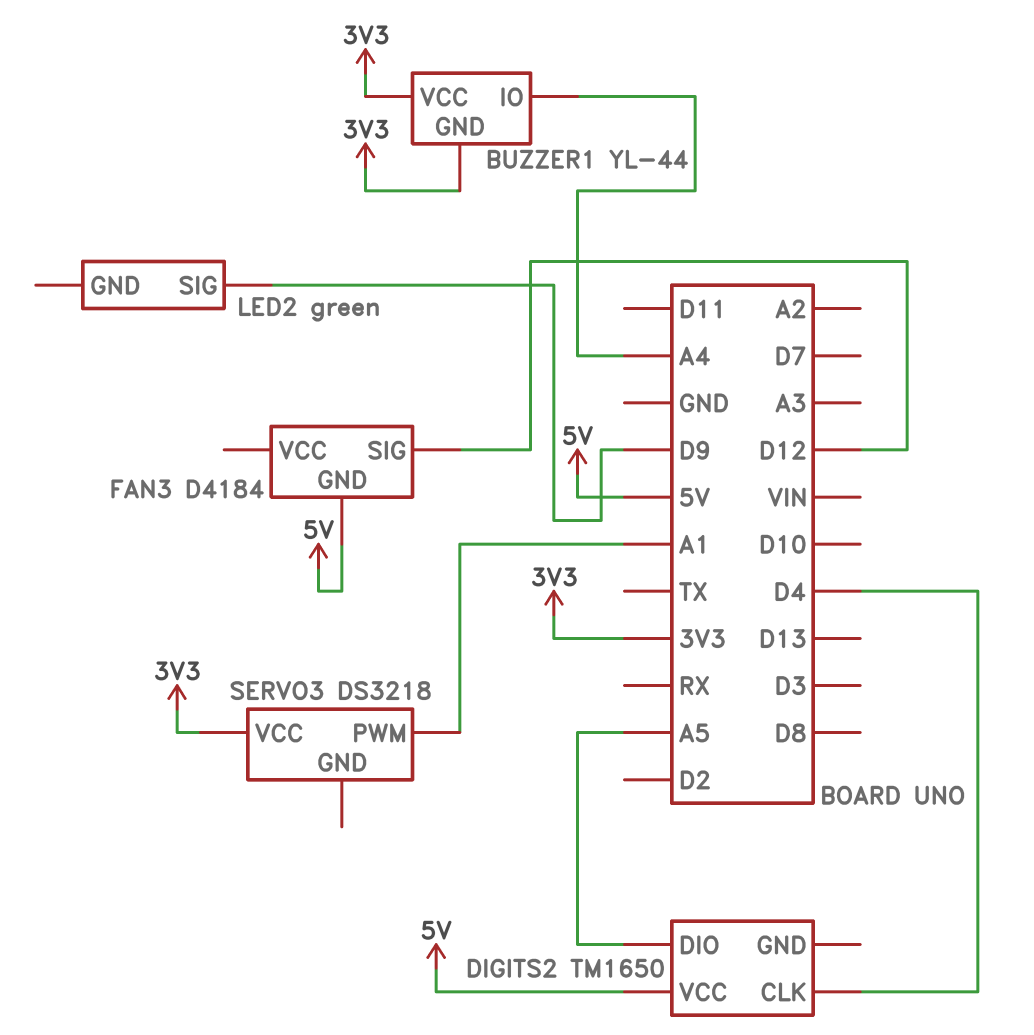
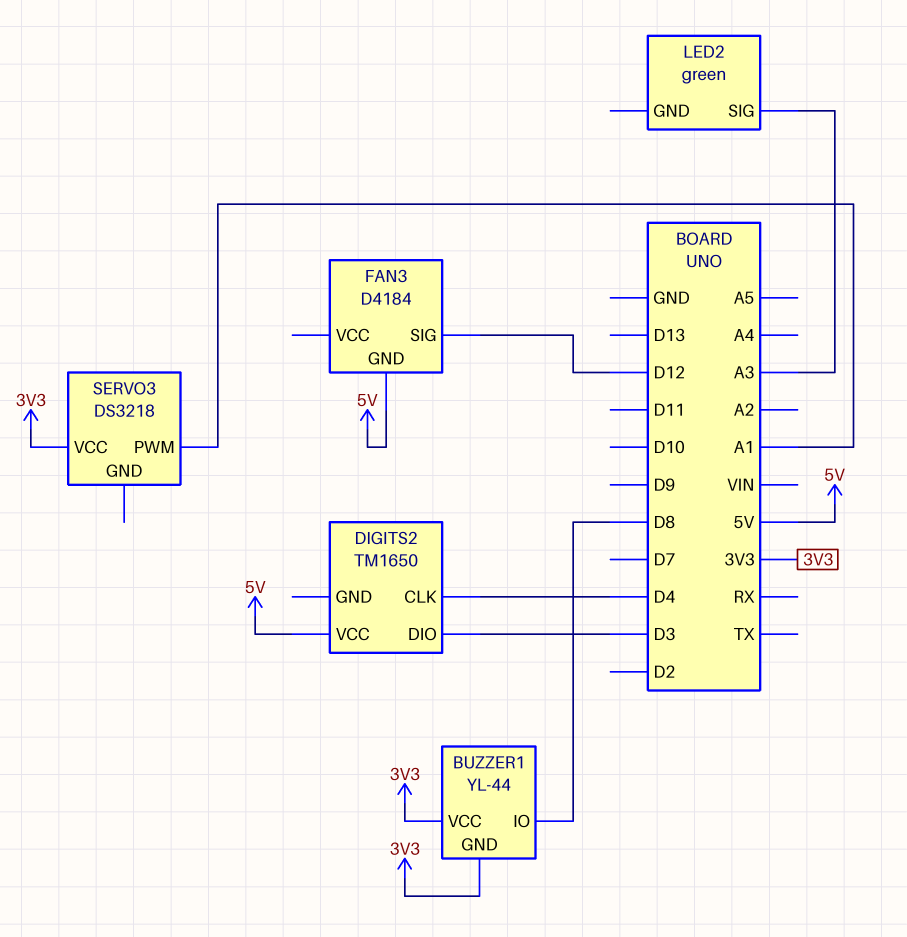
BUZZER1 pin IO: A4 -> D8
DIGITS2 pin DIO: A5 -> D3
LED2 pin SIG: D9 -> A3

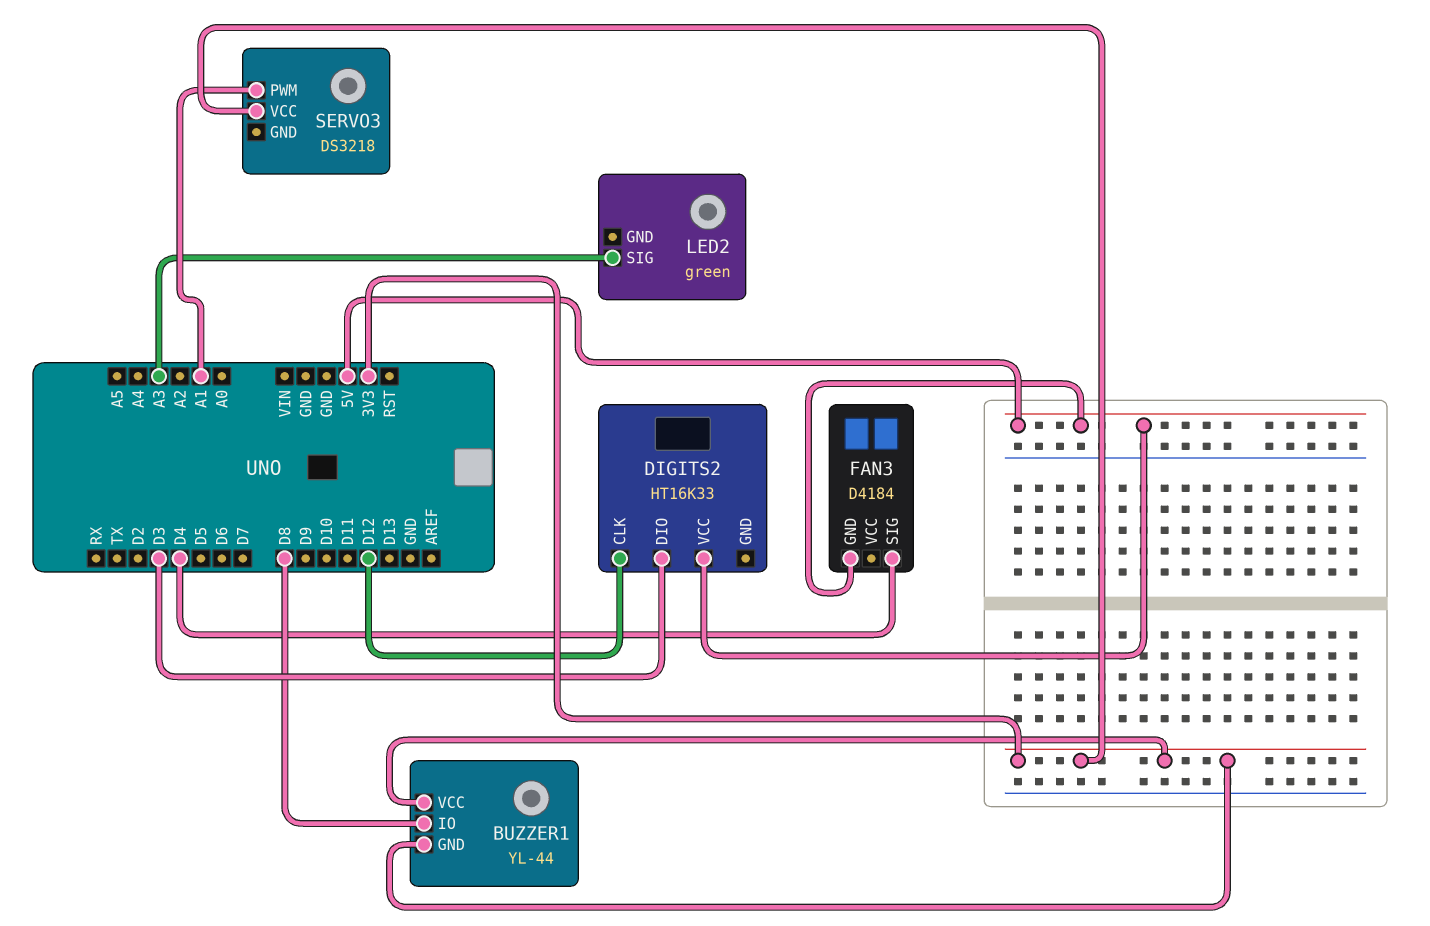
DIGITS2: TM1650 -> HT16K33
DIGITS2 pin CLK: D4 -> D12
FAN3 pin SIG: D12 -> D4

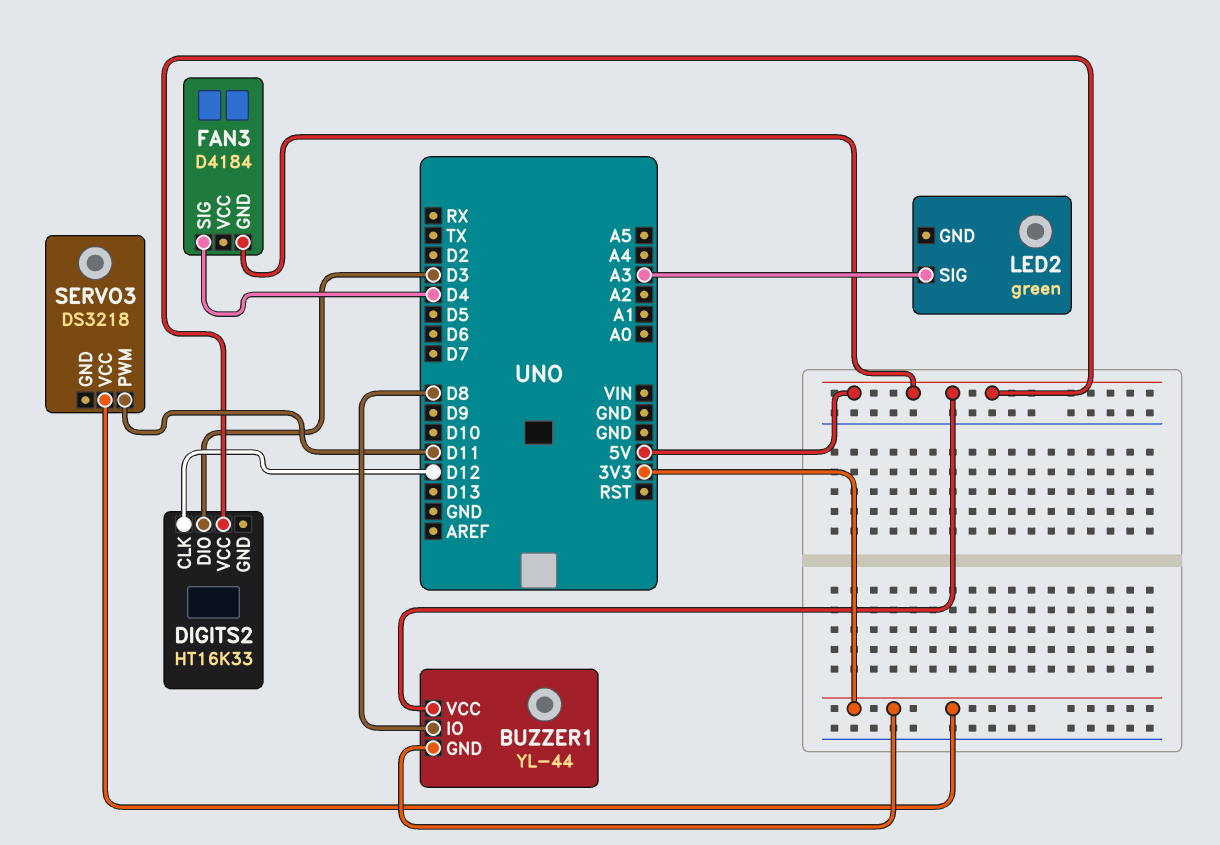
BUZZER1 pin VCC: 3V3 -> 5V
SERVO3 pin PWM: A1 -> D11

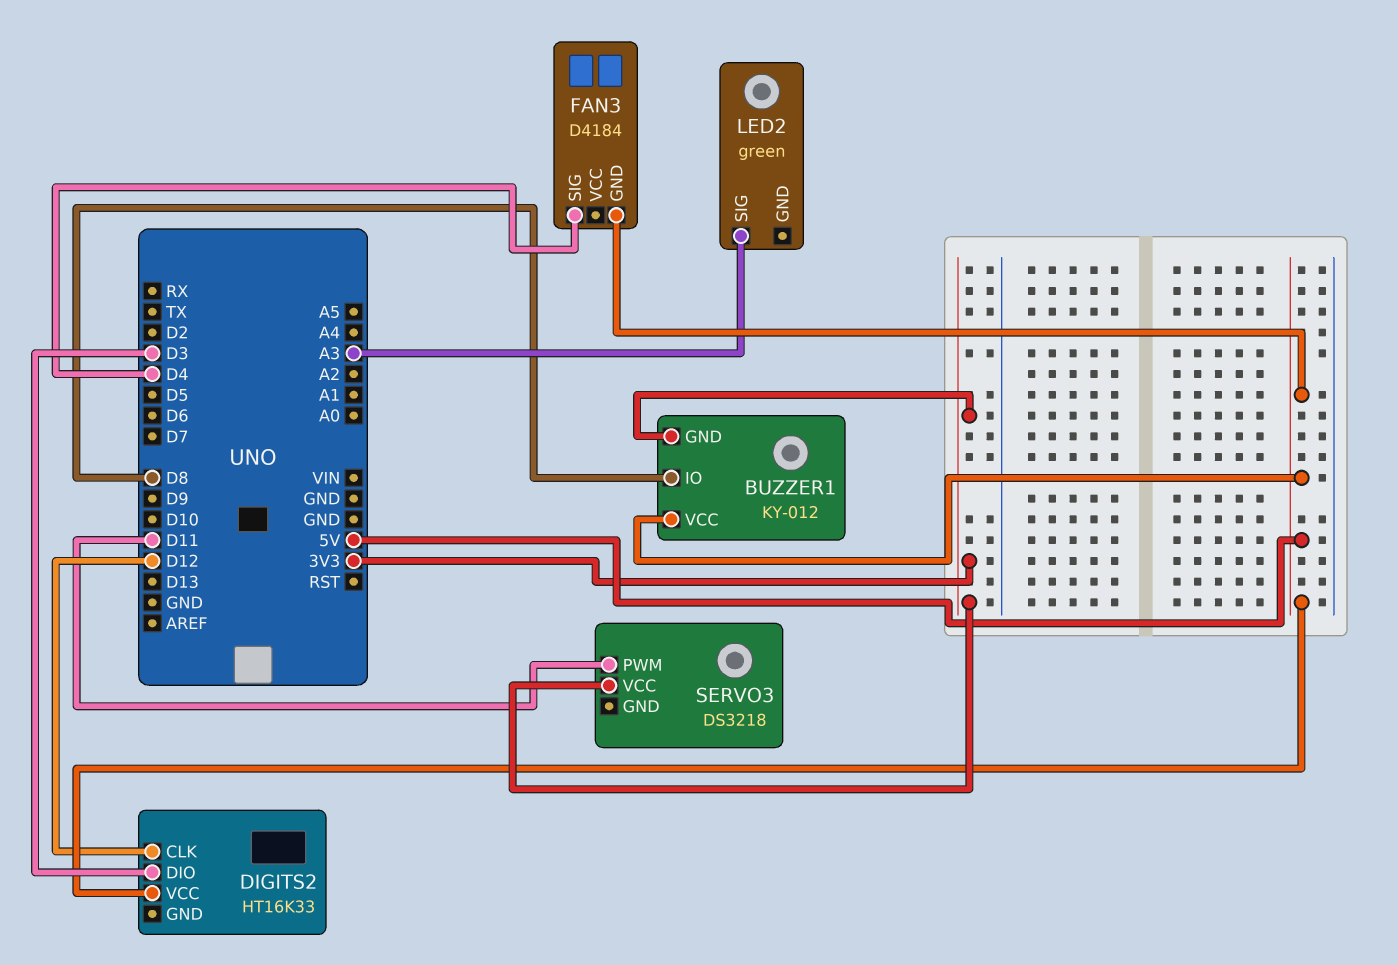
BUZZER1: YL-44 -> KY-012

